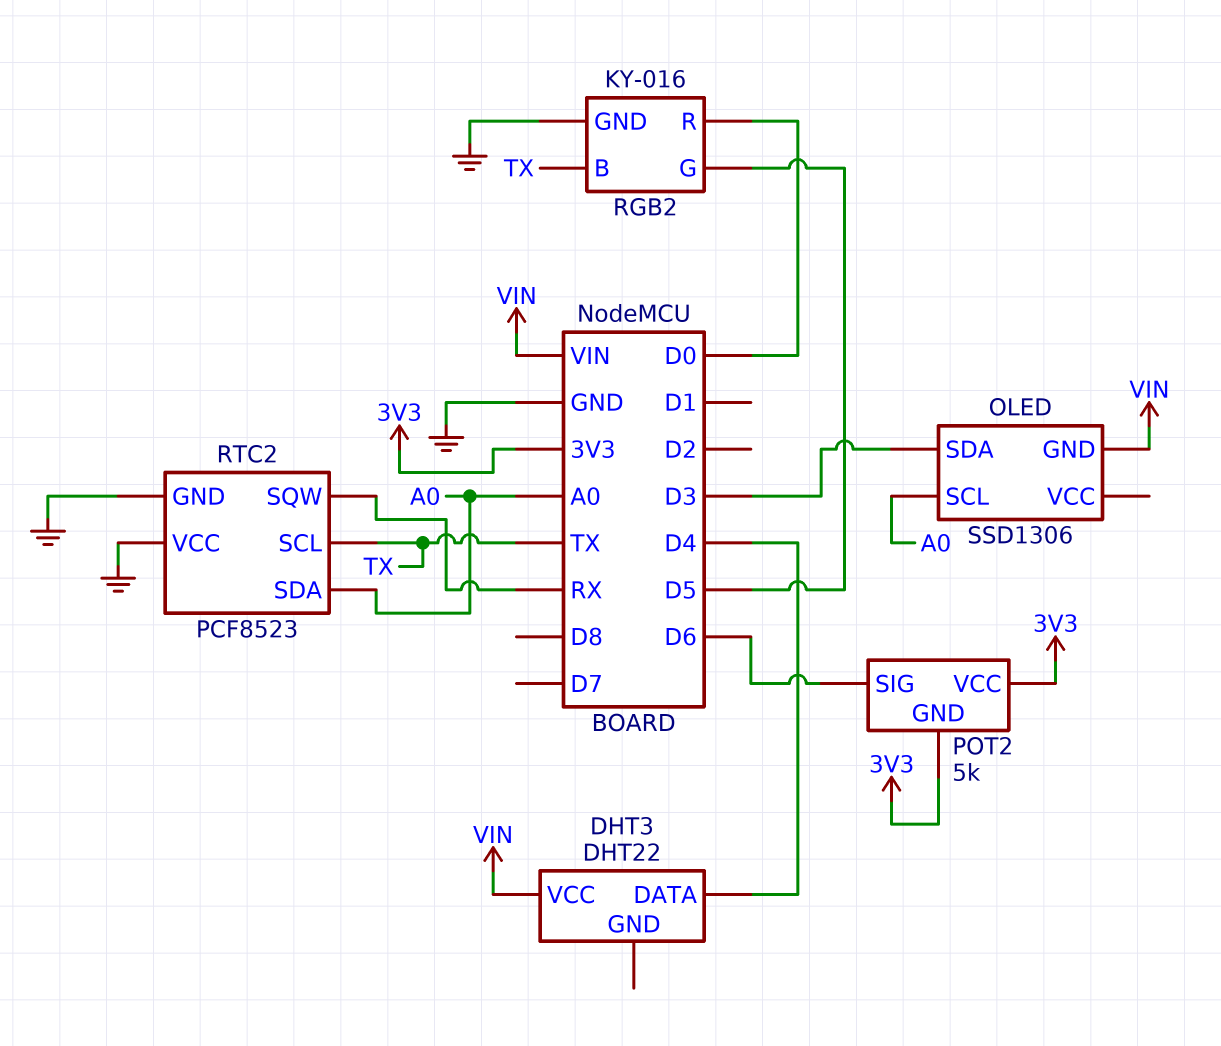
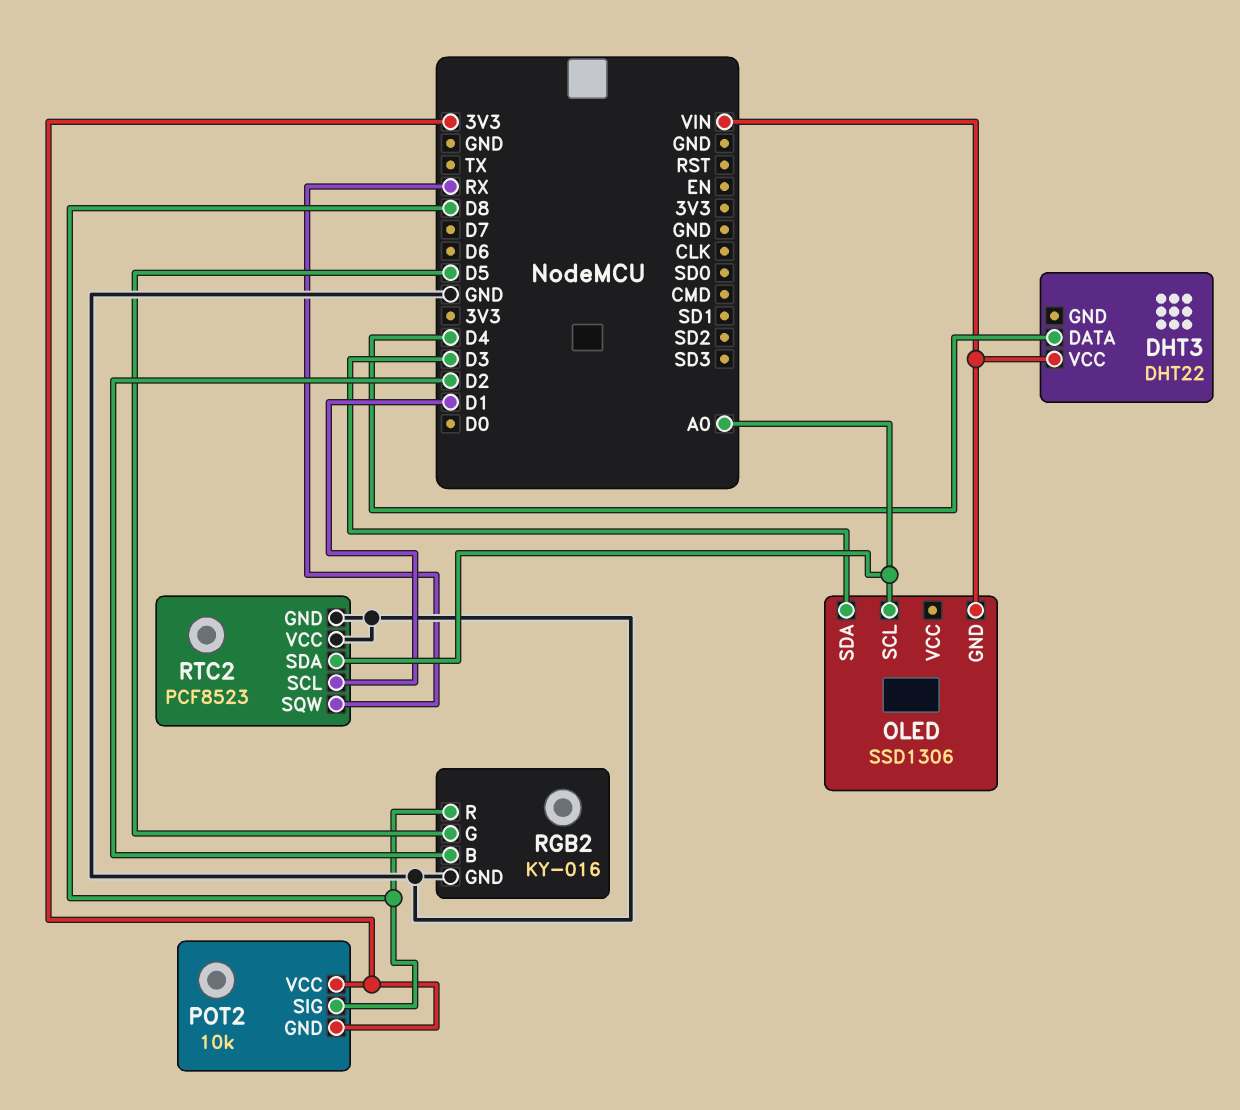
POT2: 5k -> 10k
POT2 pin SIG: D6 -> D8
RGB2 pin B: TX -> D2
RGB2 pin R: D0 -> D8
RTC2 pin SCL: TX -> D1

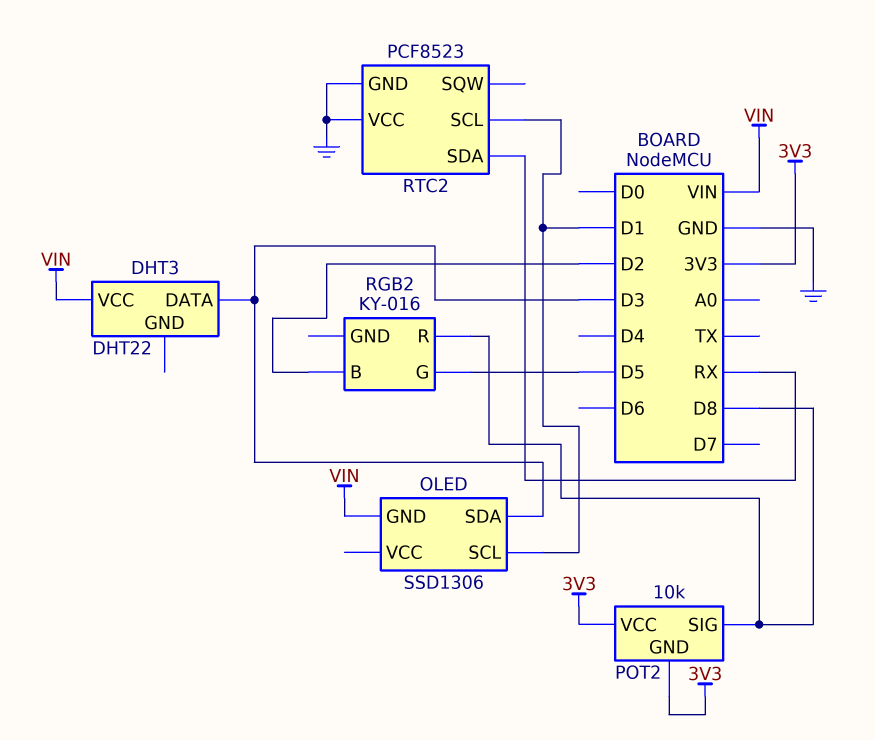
DHT3 pin DATA: D4 -> D3
OLED pin SCL: A0 -> D1
RGB2 pin GND: GND -> none
RTC2 pin SDA: A0 -> RX
RTC2 pin SQW: RX -> none

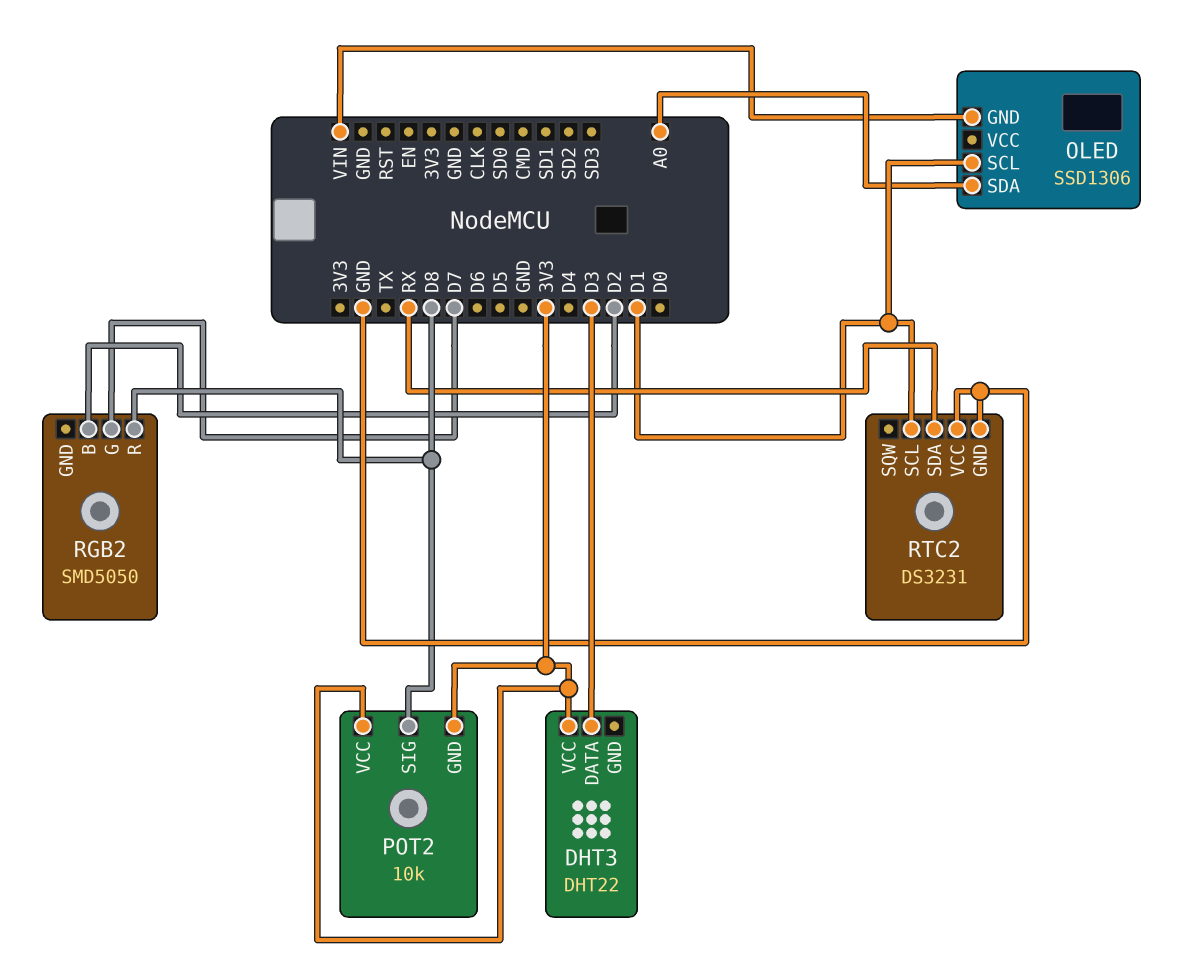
DHT3 pin VCC: VIN -> 3V3
OLED pin SDA: D3 -> A0
RGB2: KY-016 -> SMD5050
RGB2 pin G: D5 -> D7
RTC2: PCF8523 -> DS3231

